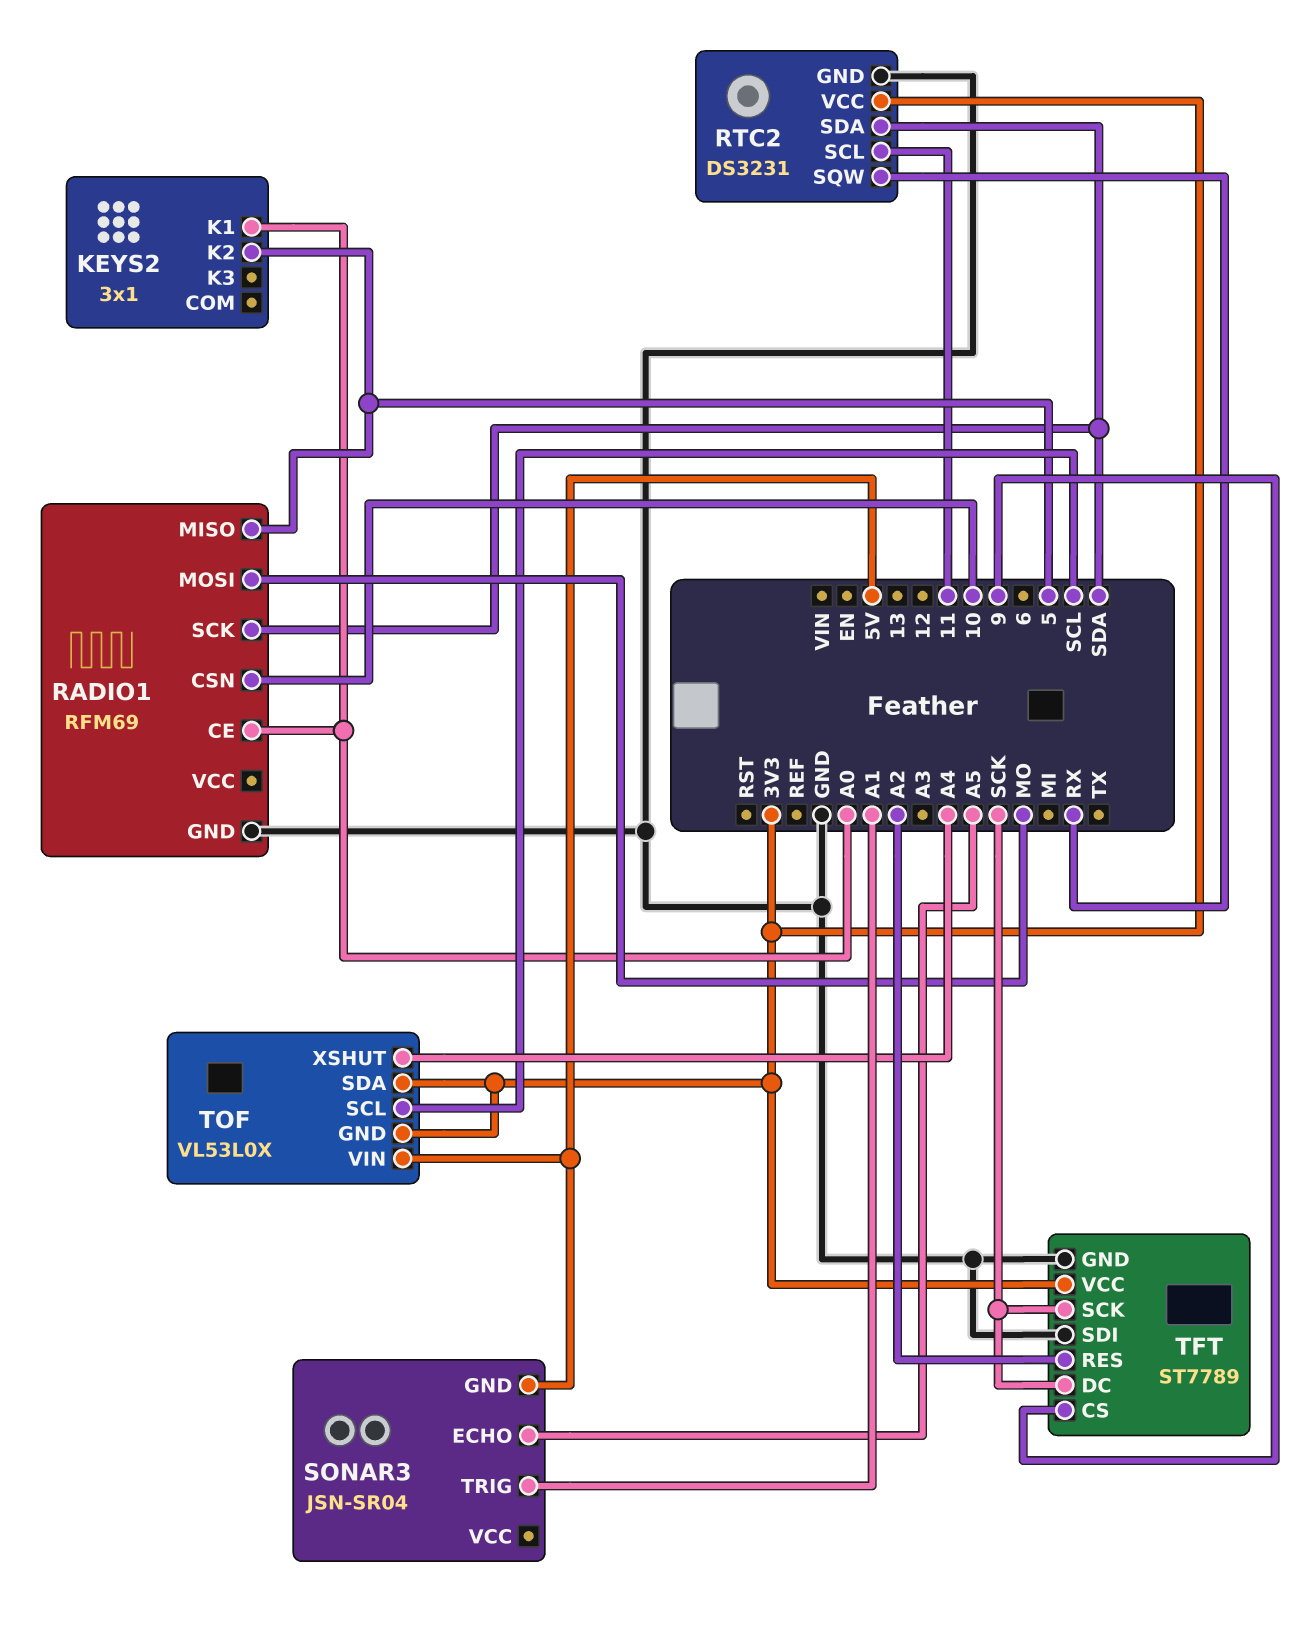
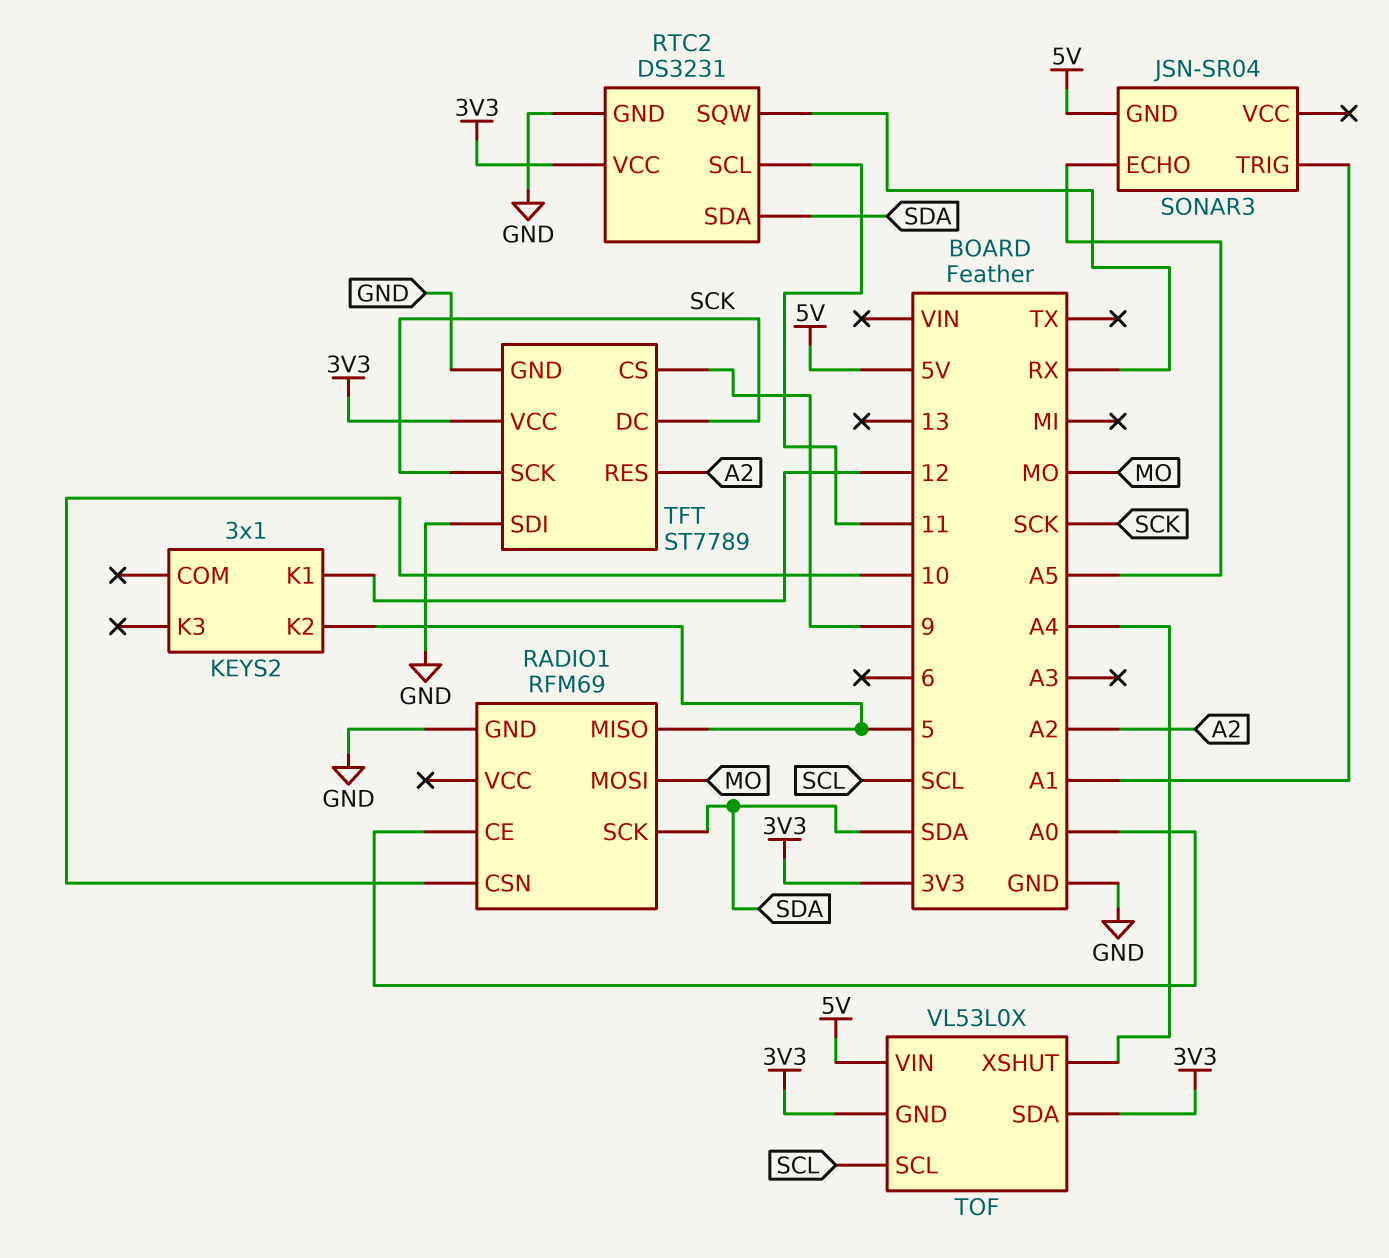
KEYS2 pin K1: A0 -> 12

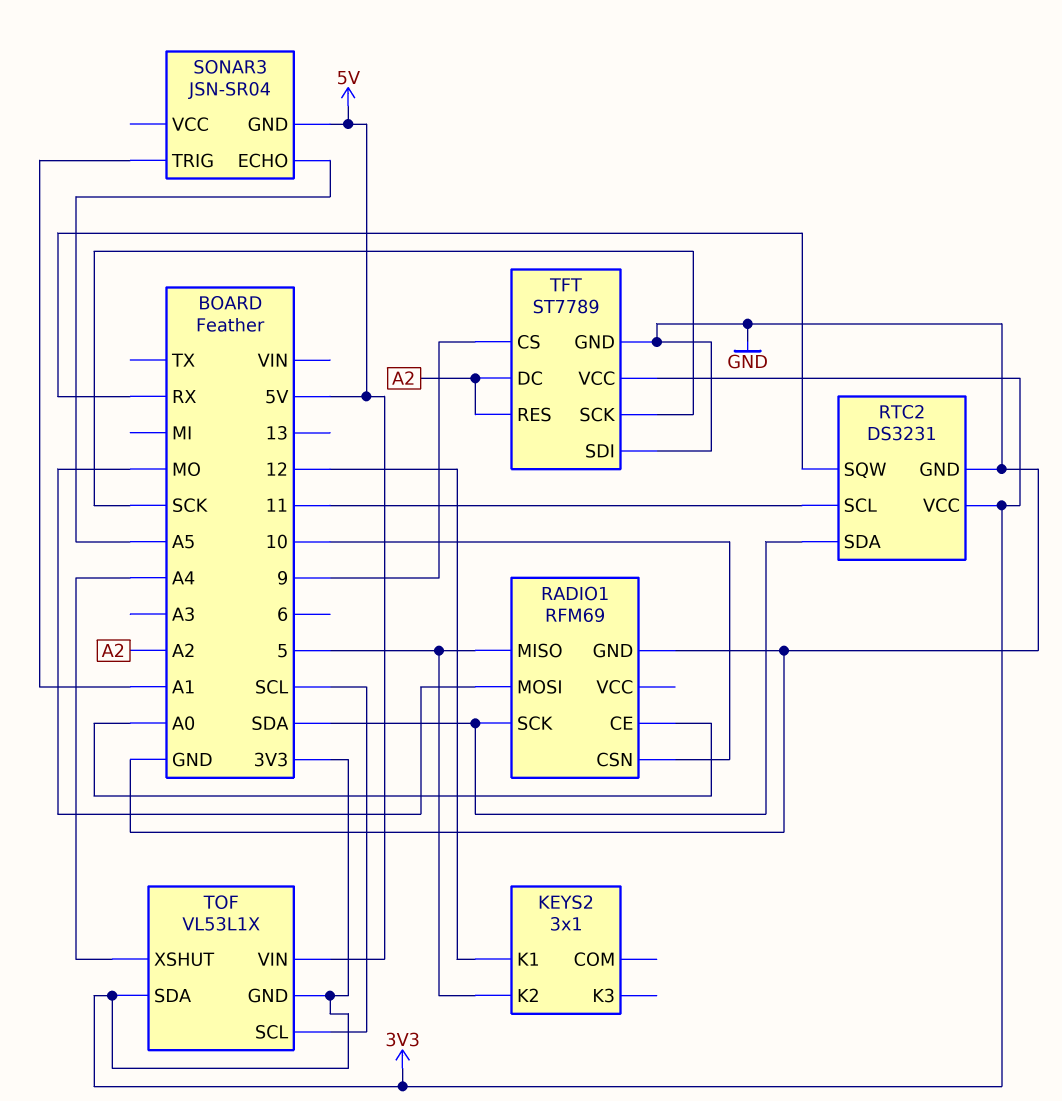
TFT pin DC: SCK -> A2
TOF: VL53L0X -> VL53L1X

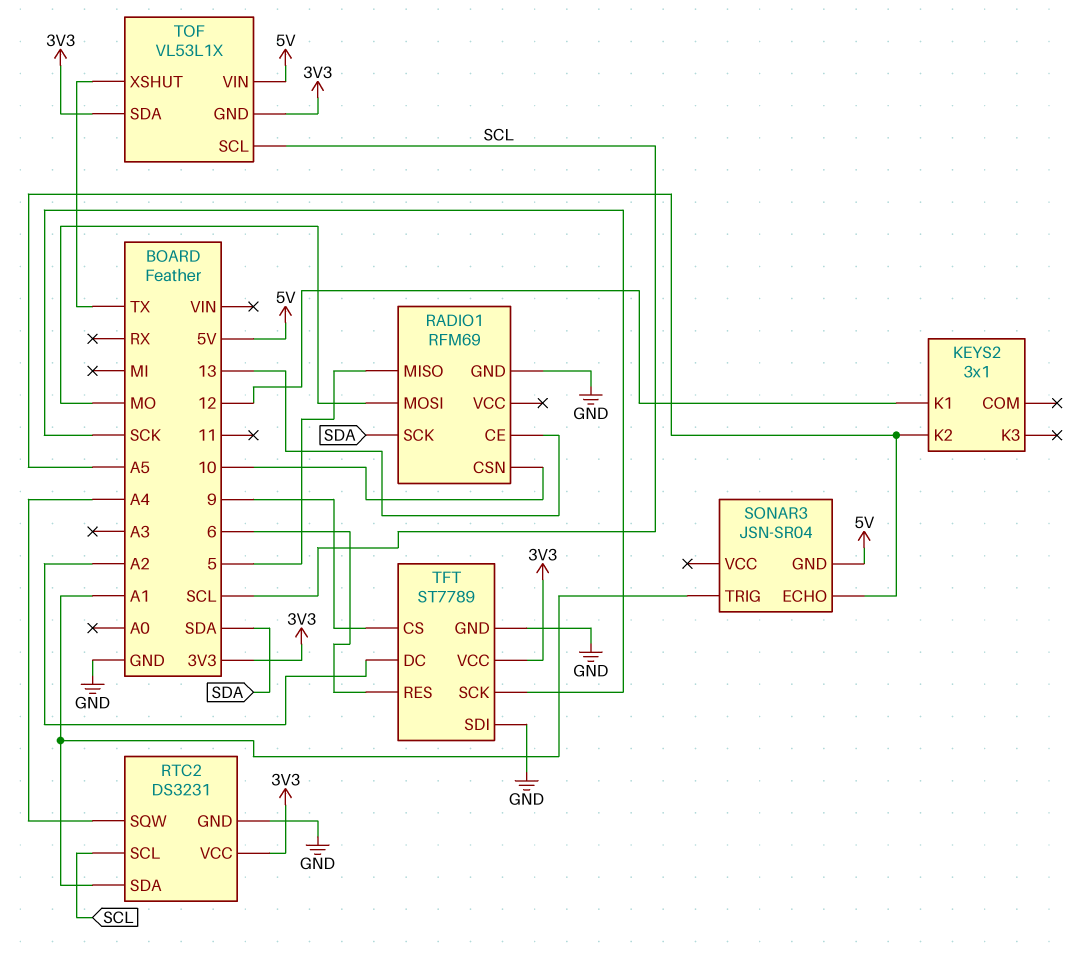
KEYS2 pin K2: 5 -> A5
RADIO1 pin CE: A0 -> 13
RTC2 pin SCL: 11 -> SCL
RTC2 pin SDA: SDA -> A1
RTC2 pin SQW: RX -> A4
TFT pin RES: A2 -> 6
TOF pin XSHUT: A4 -> TX

